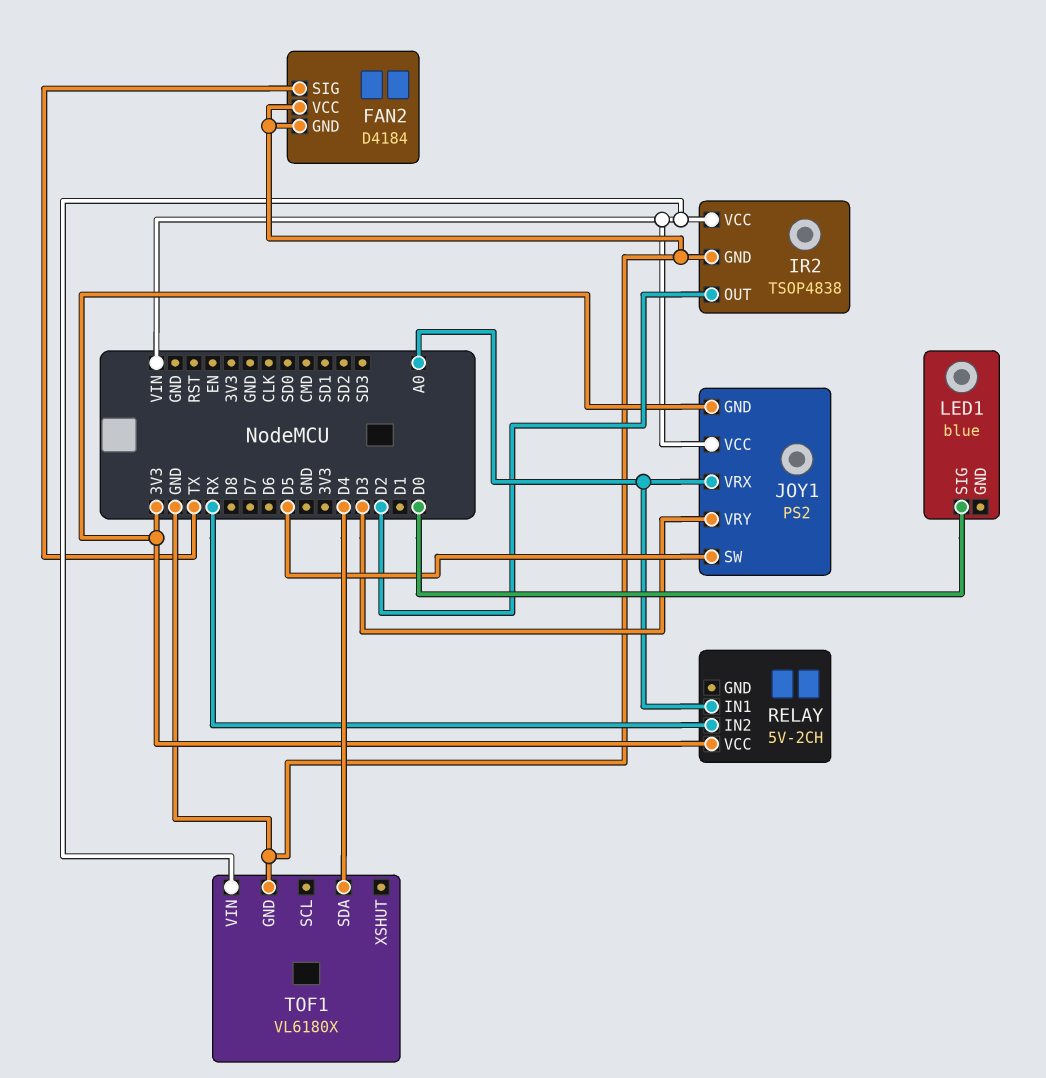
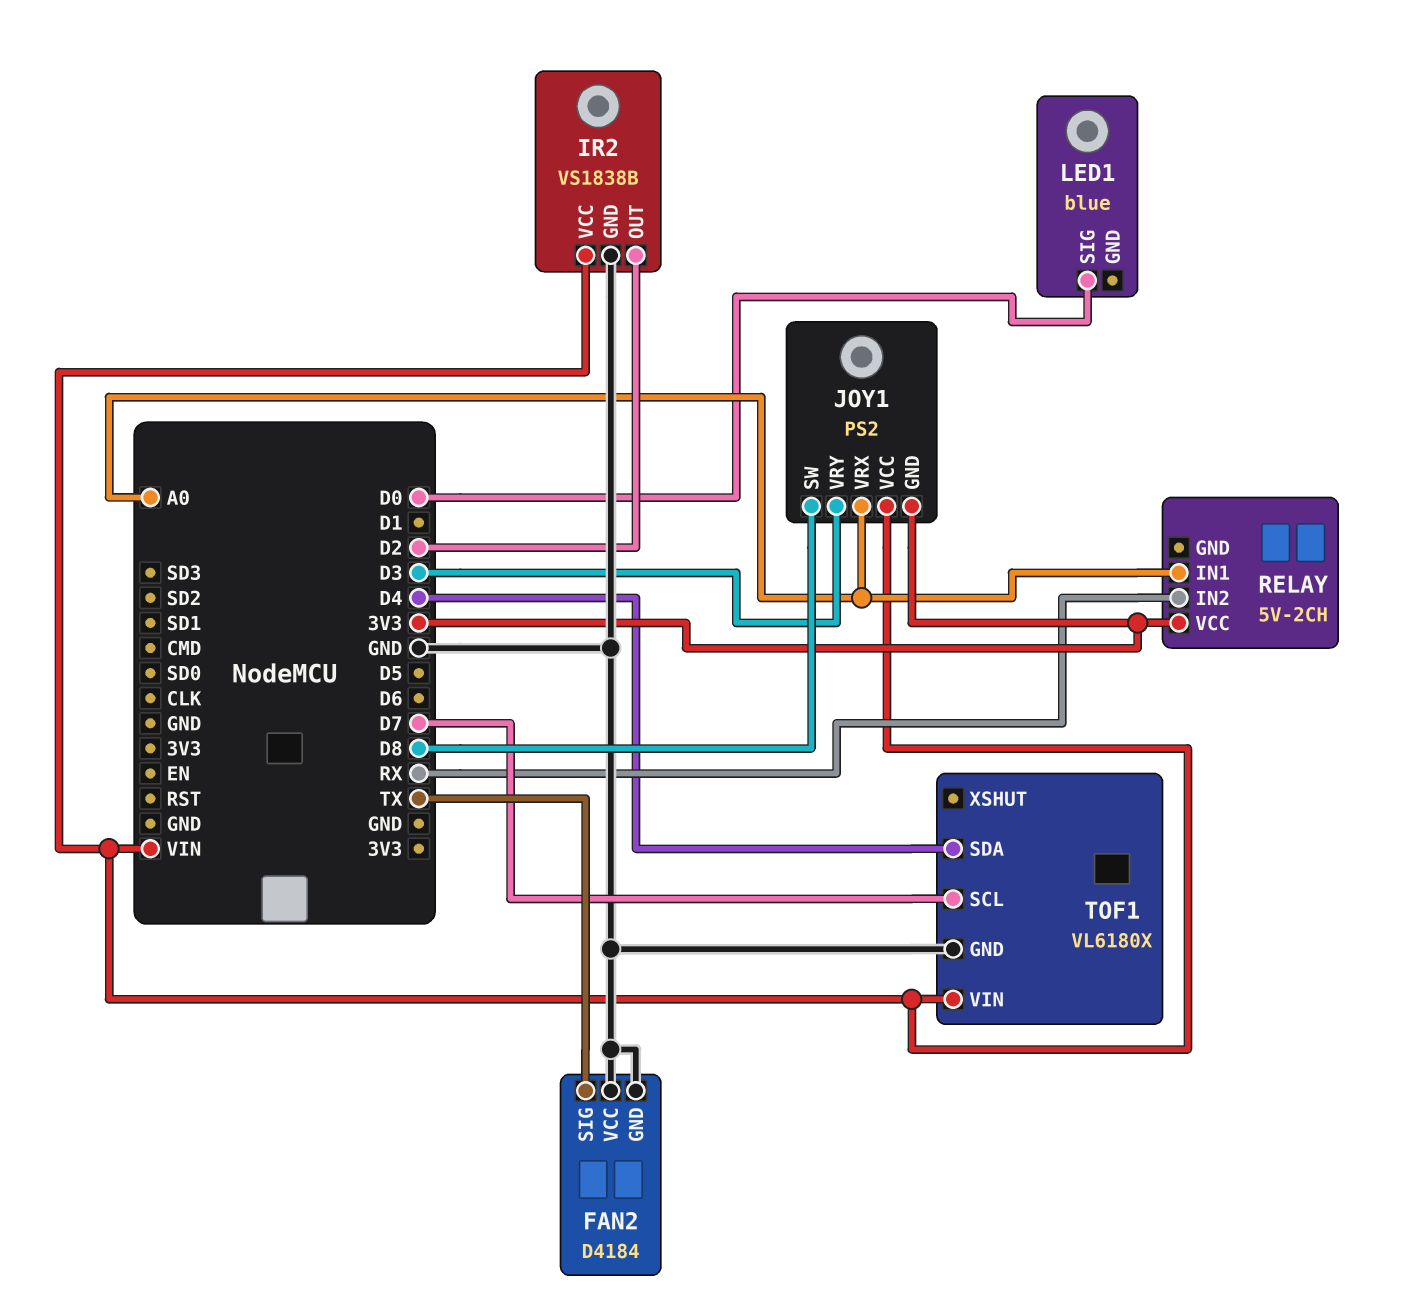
IR2: TSOP4838 -> VS1838B
JOY1 pin SW: D5 -> D8
TOF1 pin SCL: none -> D7

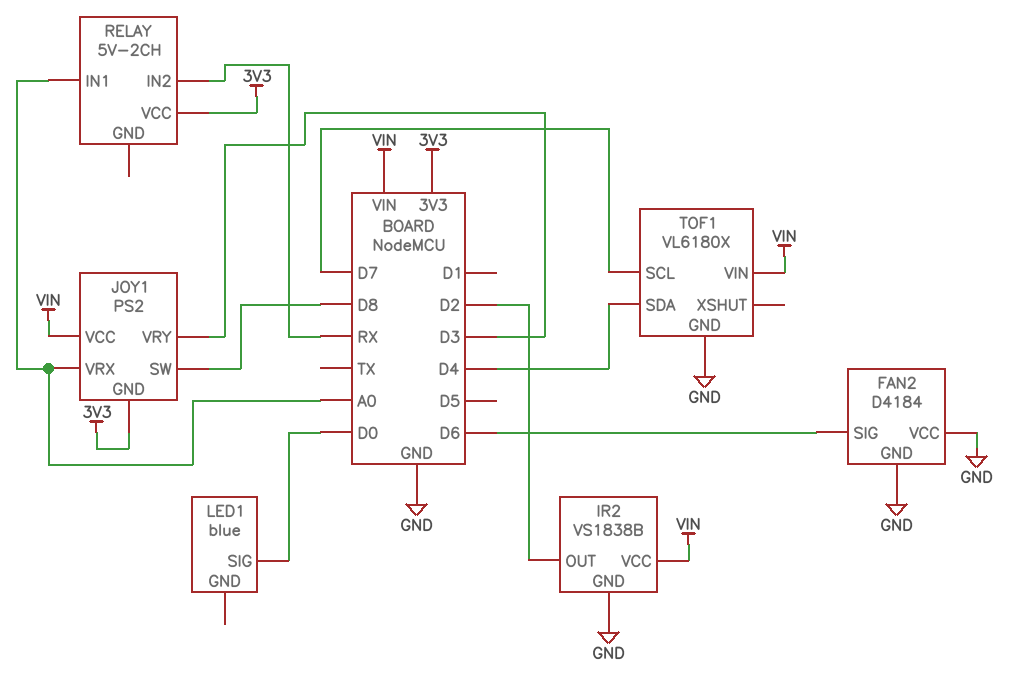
FAN2 pin SIG: TX -> D6

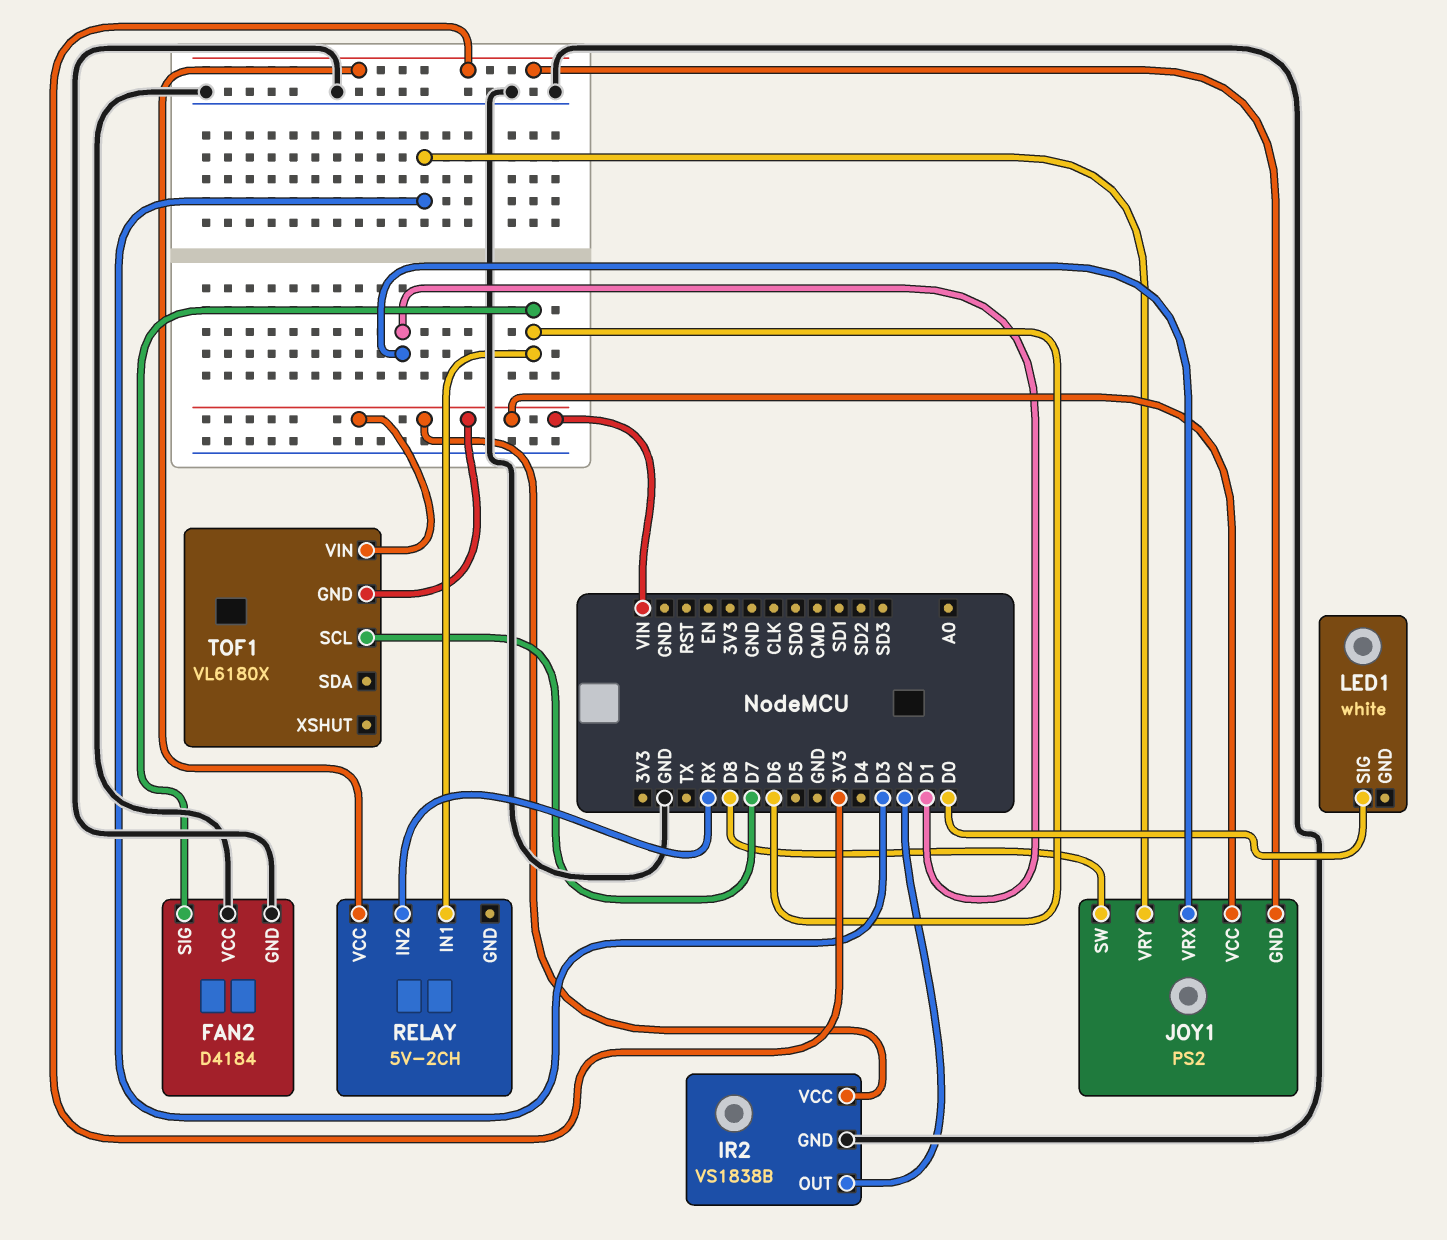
JOY1 pin VRX: A0 -> D1
LED1: blue -> white
RELAY pin IN1: A0 -> D6
TOF1 pin GND: GND -> VIN
TOF1 pin SDA: D4 -> none

